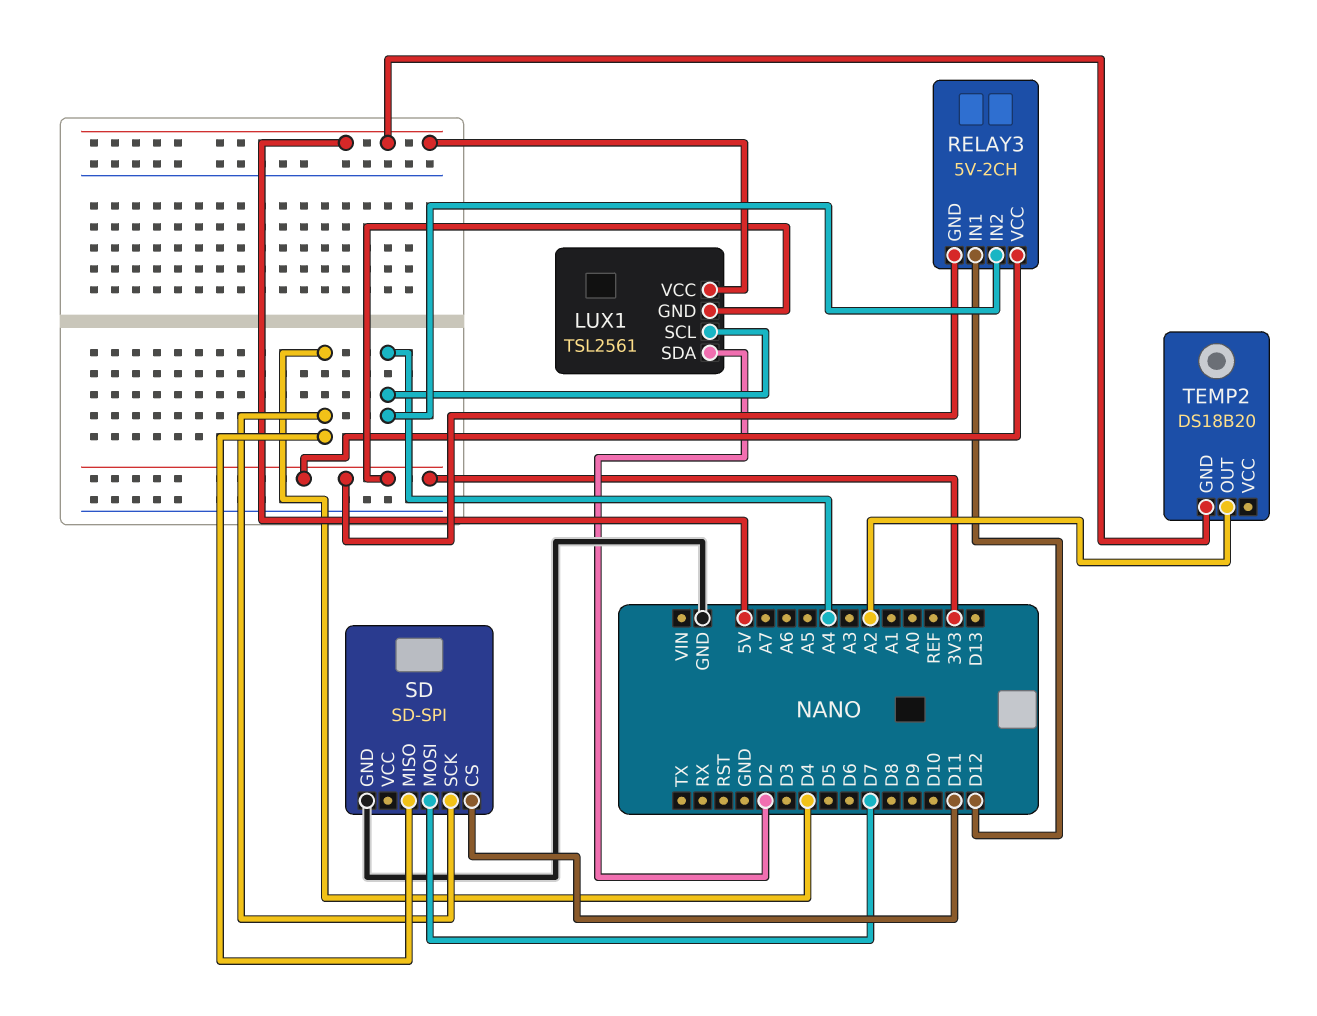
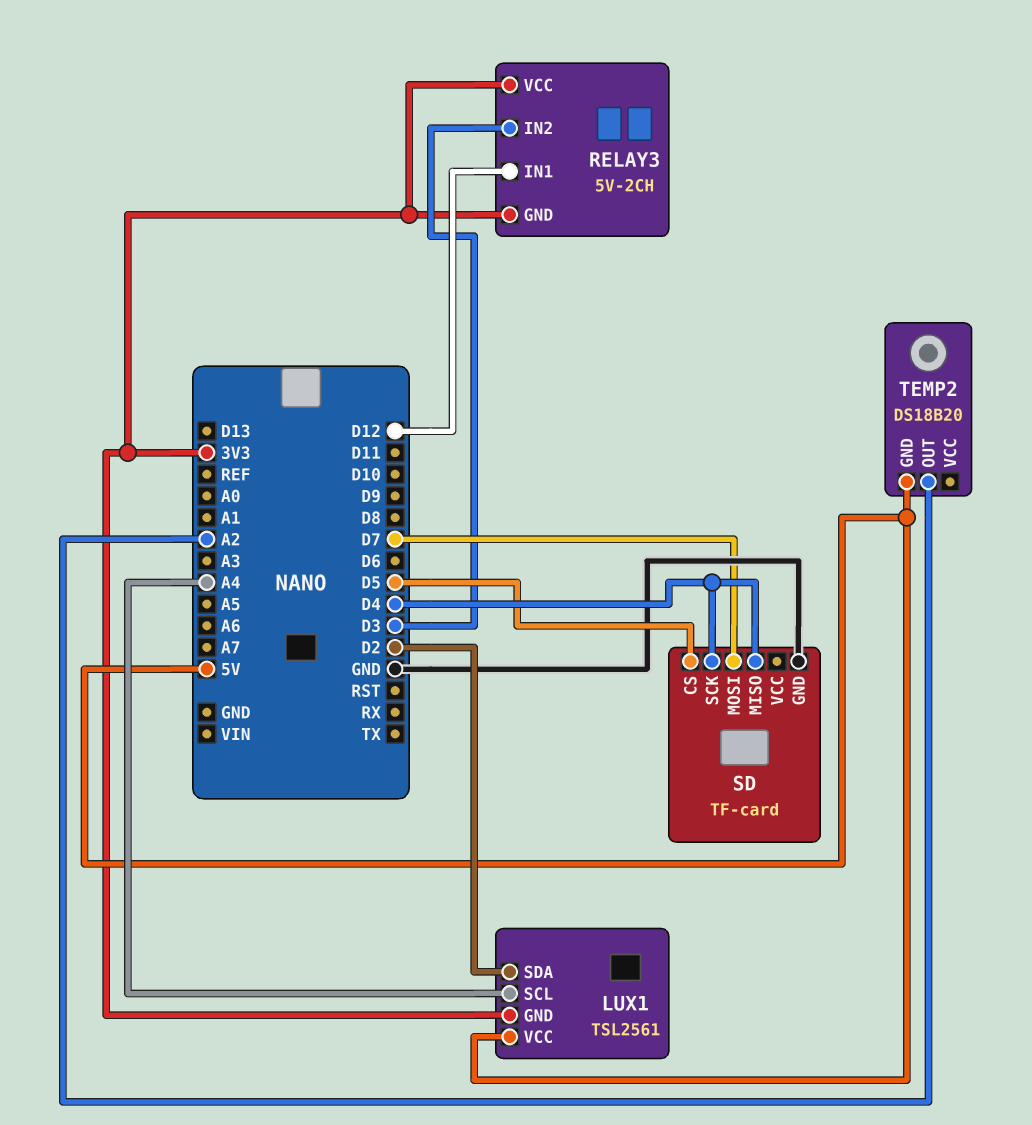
RELAY3 pin IN2: A4 -> D3
SD: SD-SPI -> TF-card
SD pin CS: D11 -> D5

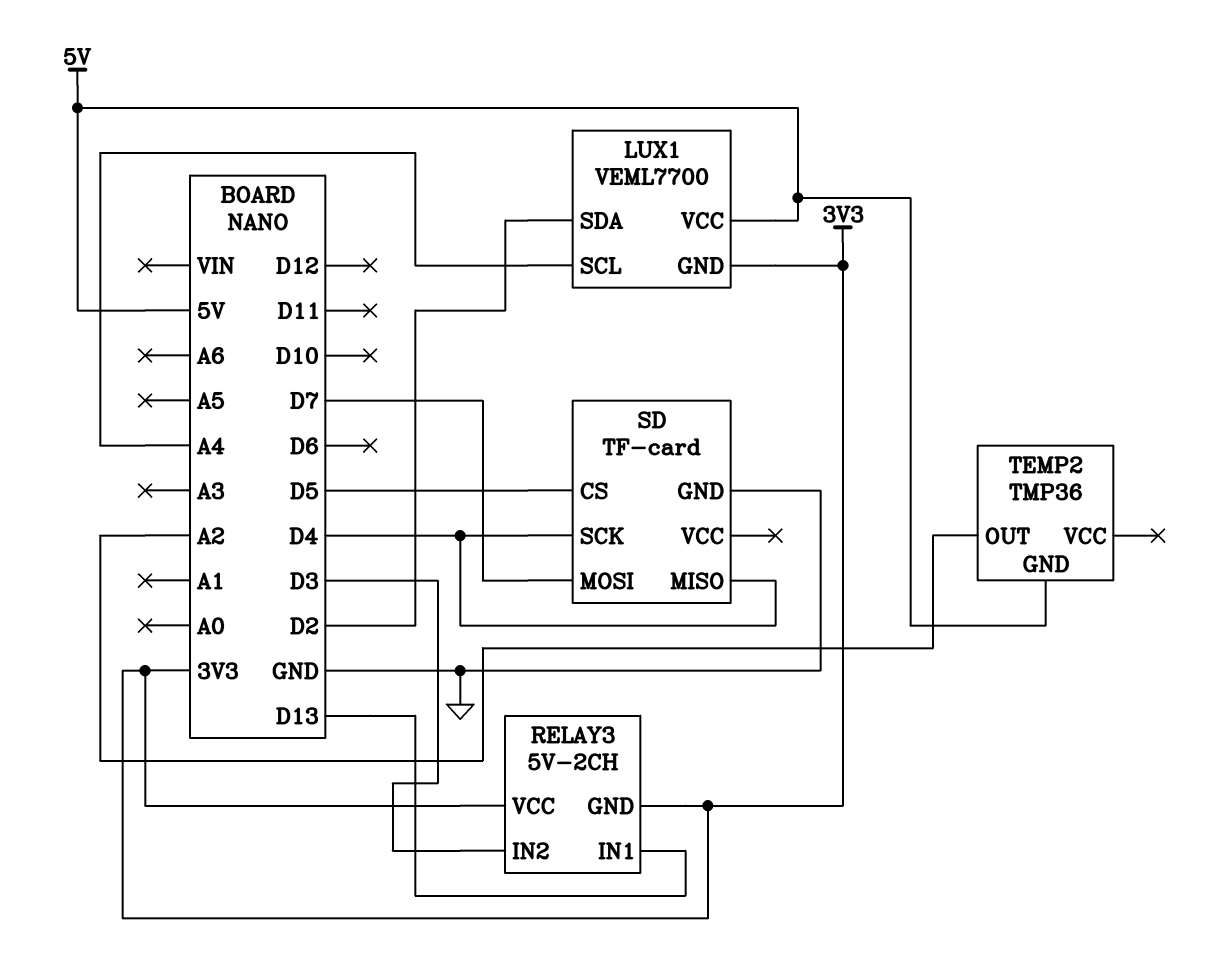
LUX1: TSL2561 -> VEML7700
RELAY3 pin IN1: D12 -> D13
TEMP2: DS18B20 -> TMP36

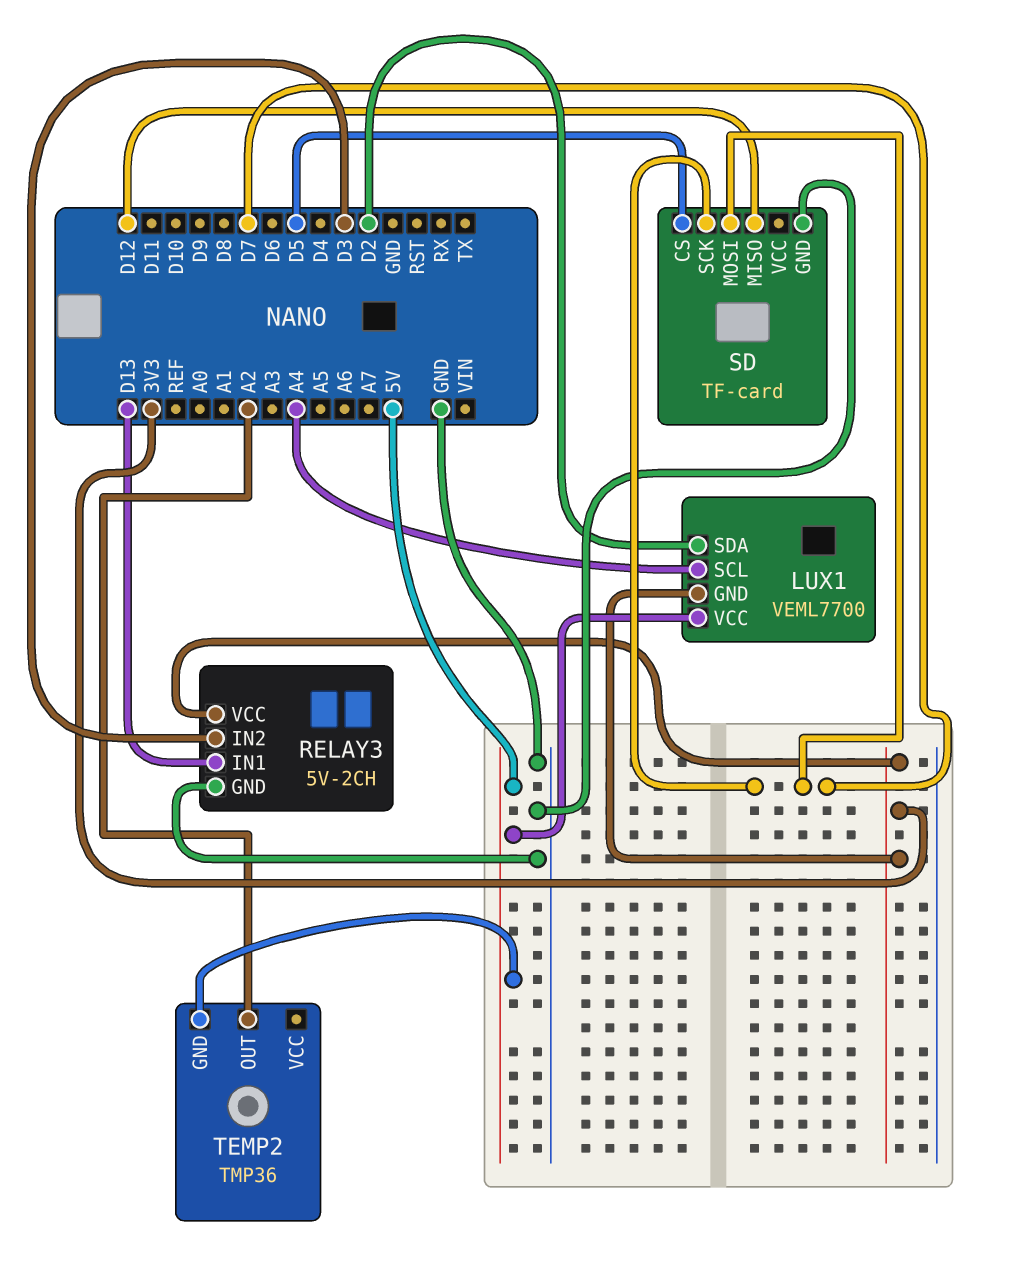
RELAY3 pin GND: 3V3 -> GND
SD pin MISO: D4 -> D12
SD pin SCK: D4 -> D7

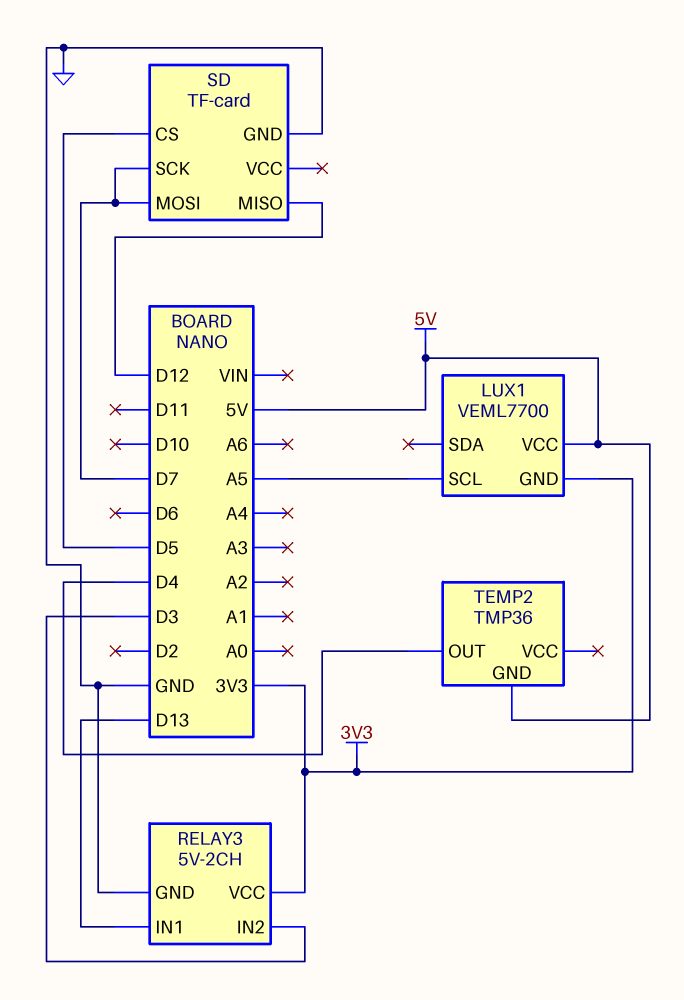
LUX1 pin SCL: A4 -> A5
LUX1 pin SDA: D2 -> none
TEMP2 pin OUT: A2 -> D4

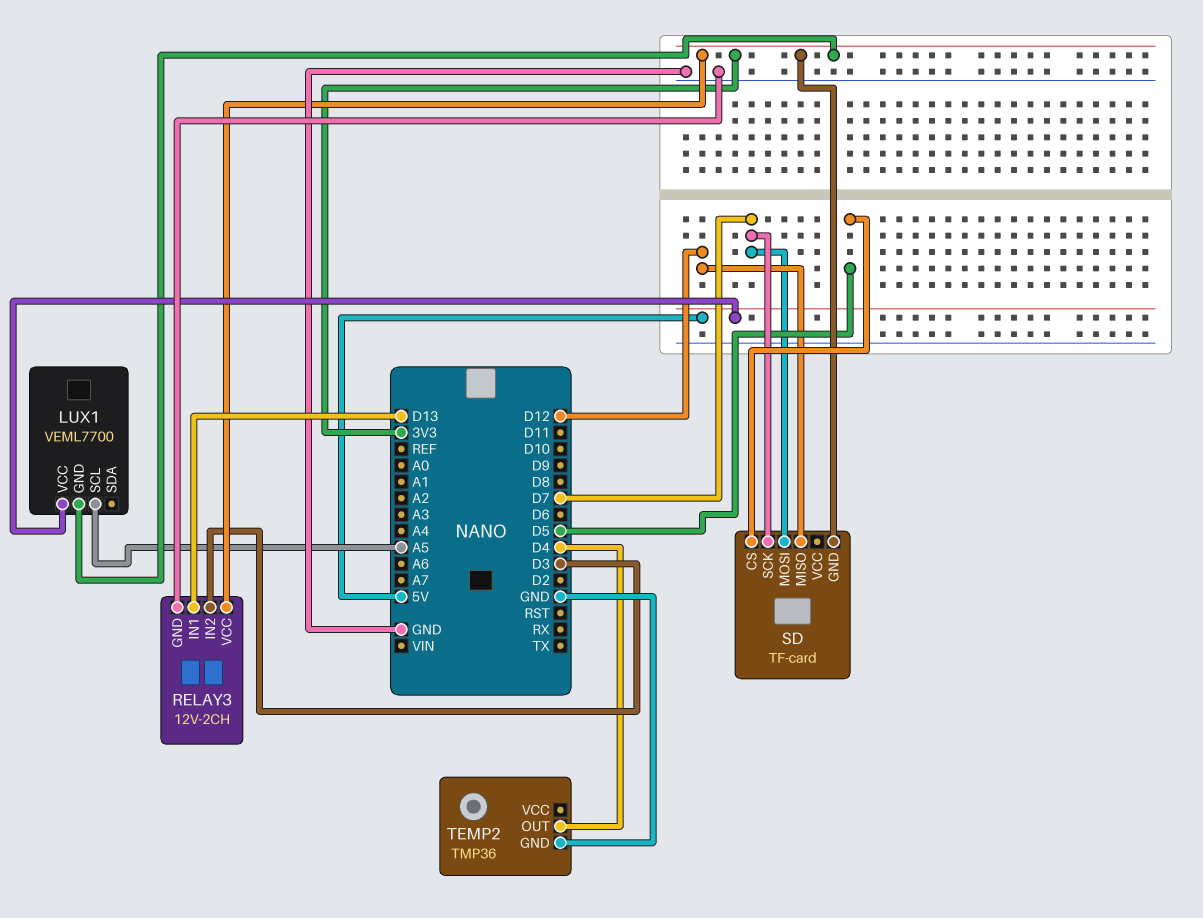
RELAY3: 5V-2CH -> 12V-2CH
SD pin GND: GND -> 3V3
TEMP2 pin GND: 5V -> GND

